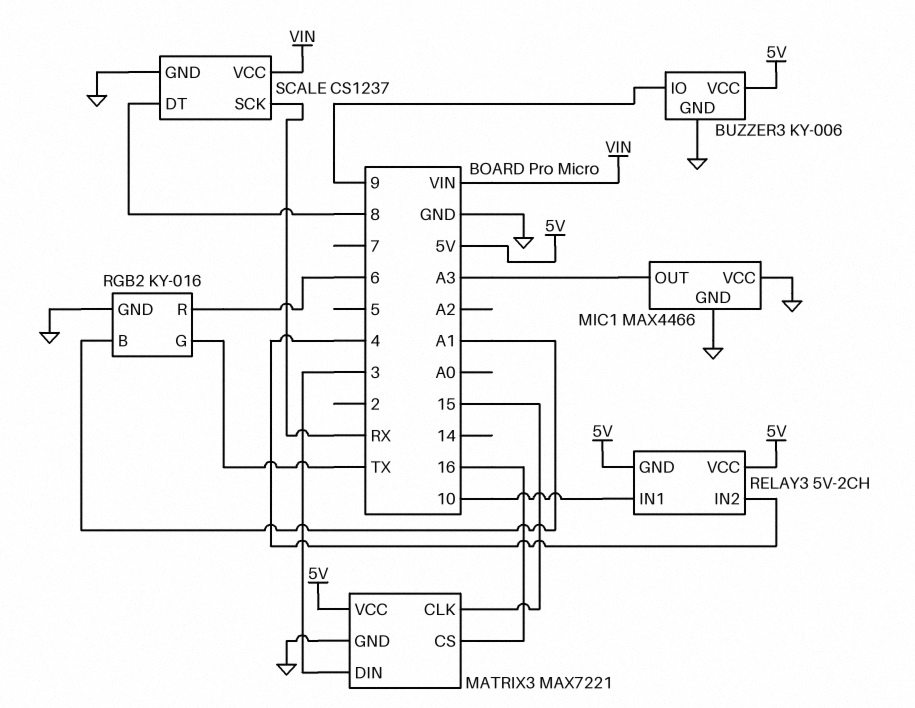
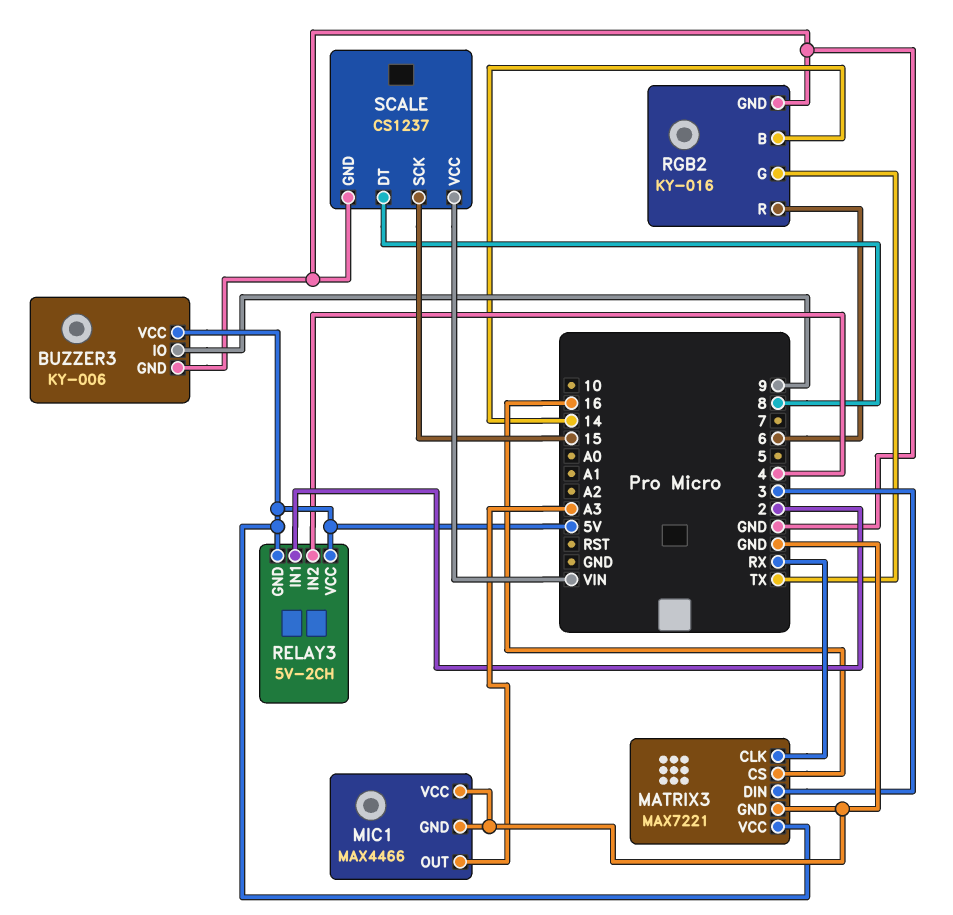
MATRIX3 pin CLK: 15 -> RX
RELAY3 pin IN1: 10 -> 2
RGB2 pin B: A1 -> 14
SCALE pin SCK: RX -> 15

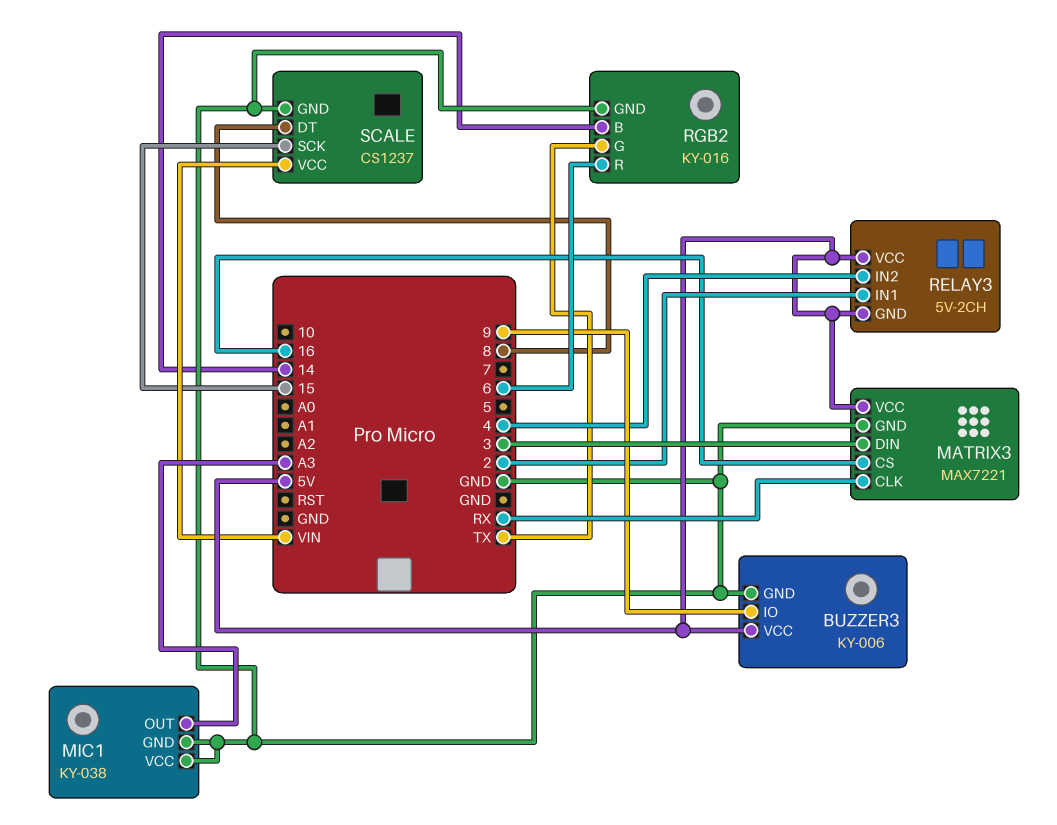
MIC1: MAX4466 -> KY-038

